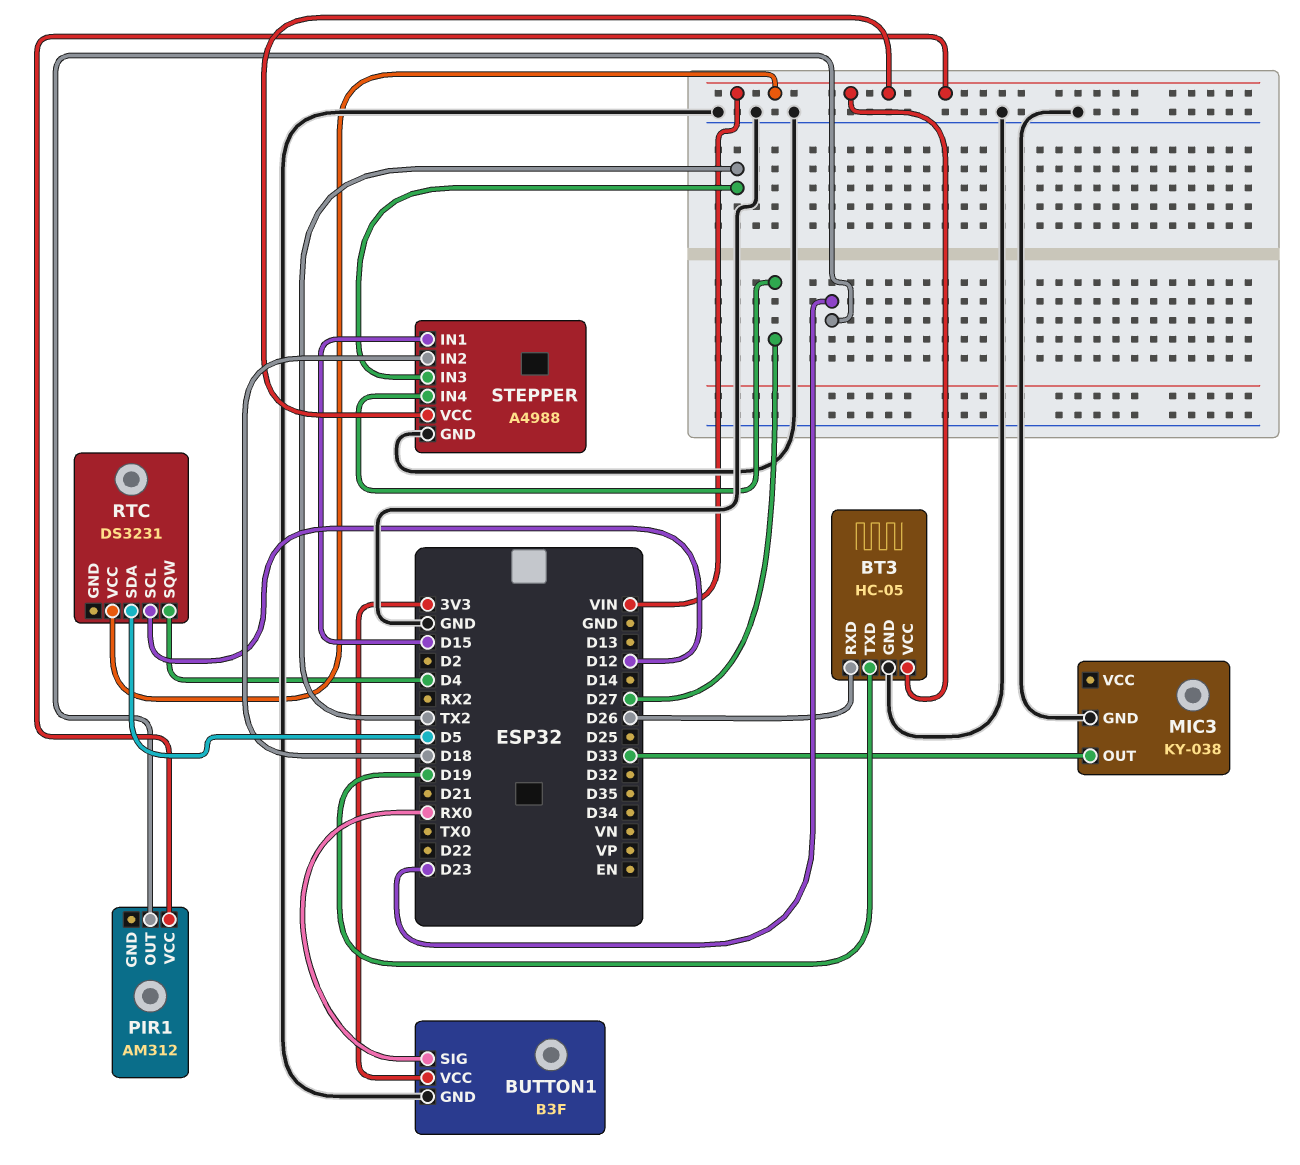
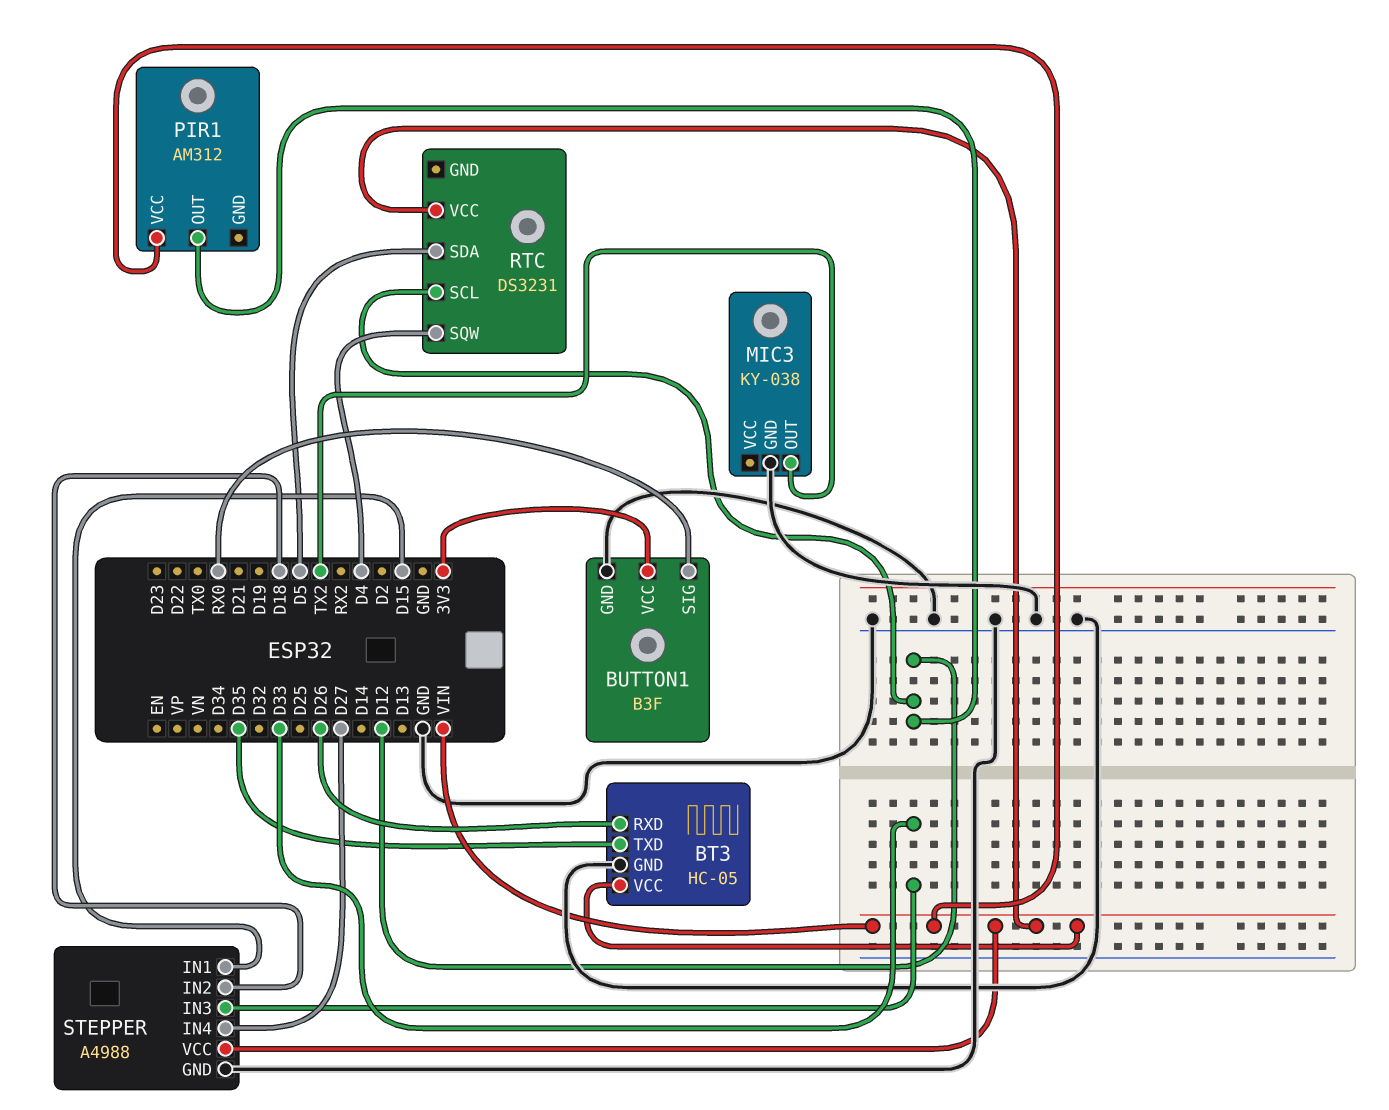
BT3 pin TXD: D19 -> D35
MIC3 pin OUT: D33 -> TX2
PIR1 pin OUT: D23 -> D12
STEPPER pin IN3: TX2 -> D33

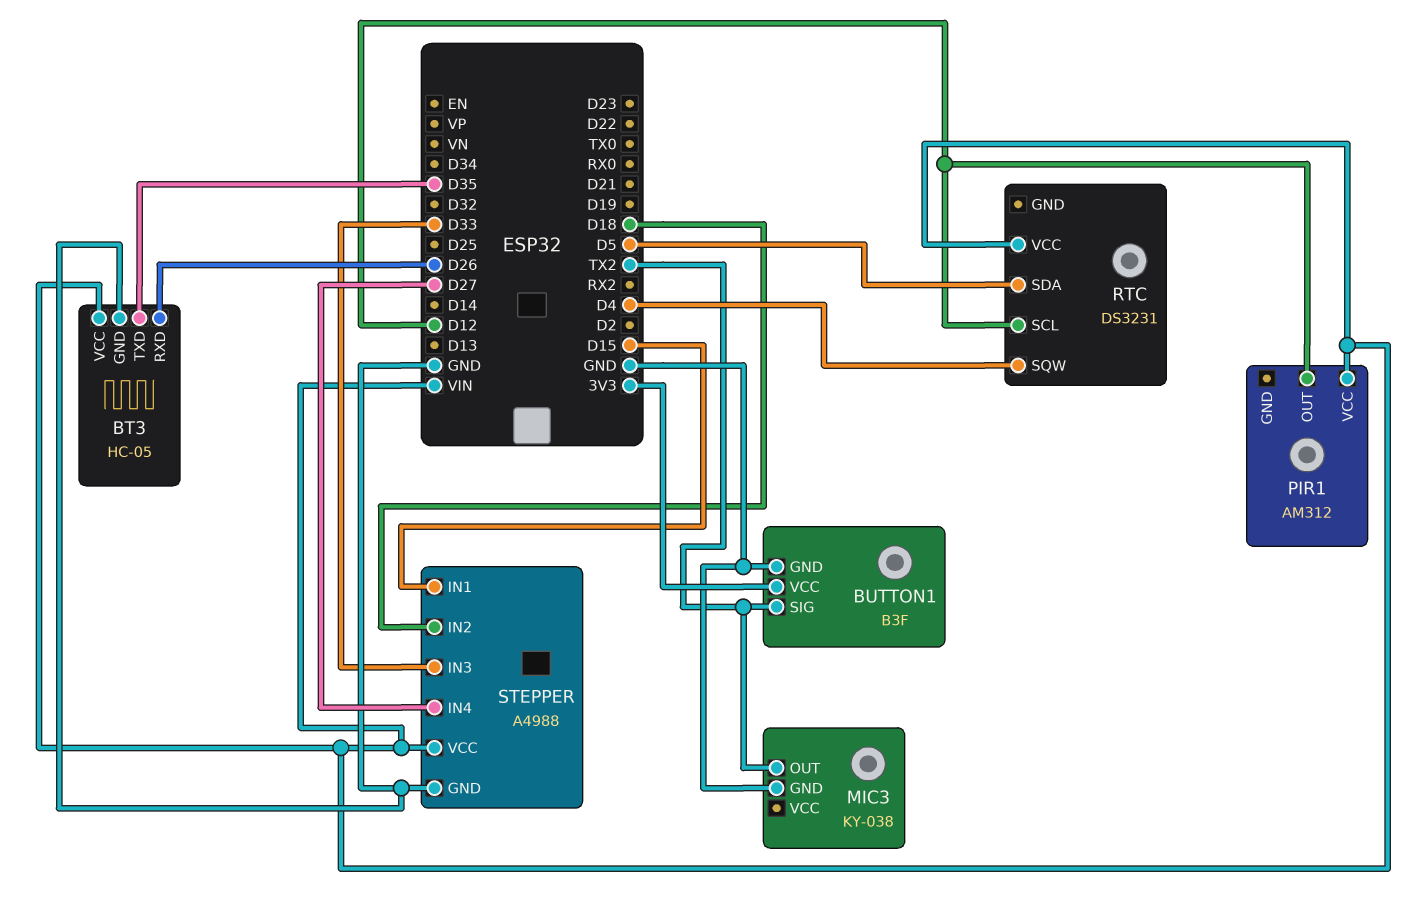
BUTTON1 pin SIG: RX0 -> TX2

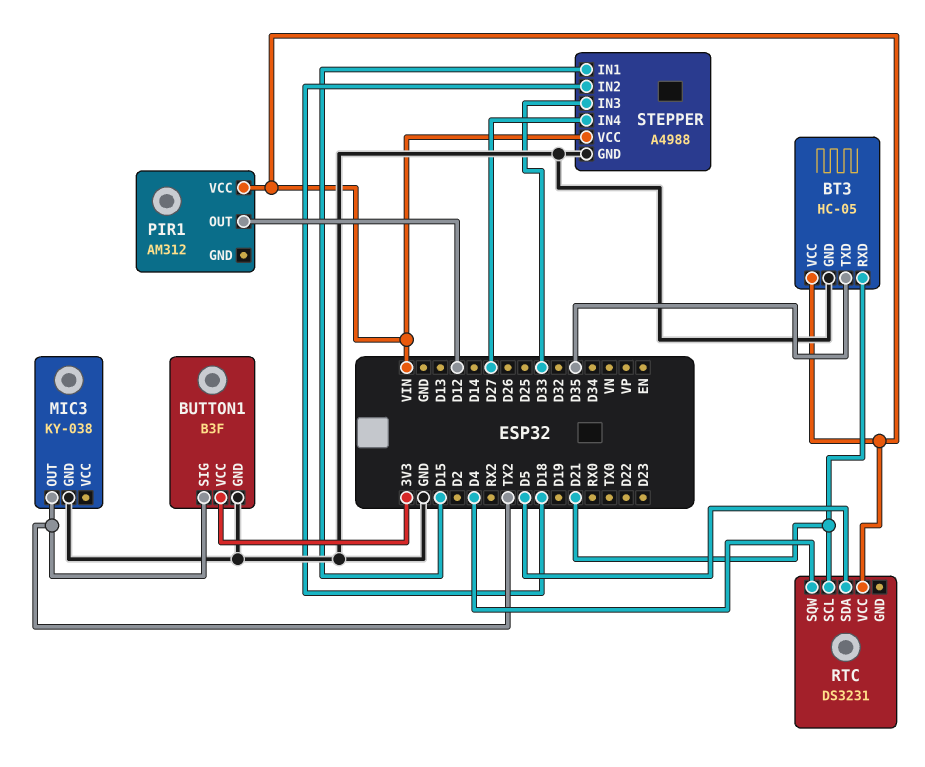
BT3 pin RXD: D26 -> D21
RTC pin SCL: D12 -> D21

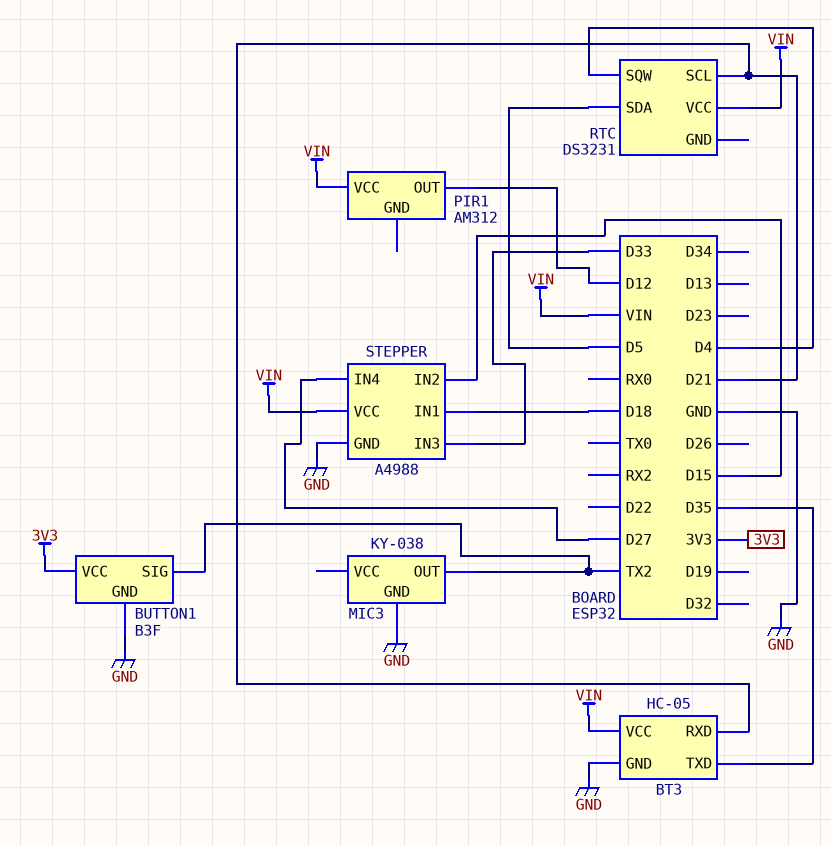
STEPPER pin IN1: D15 -> D18
STEPPER pin IN2: D18 -> D15

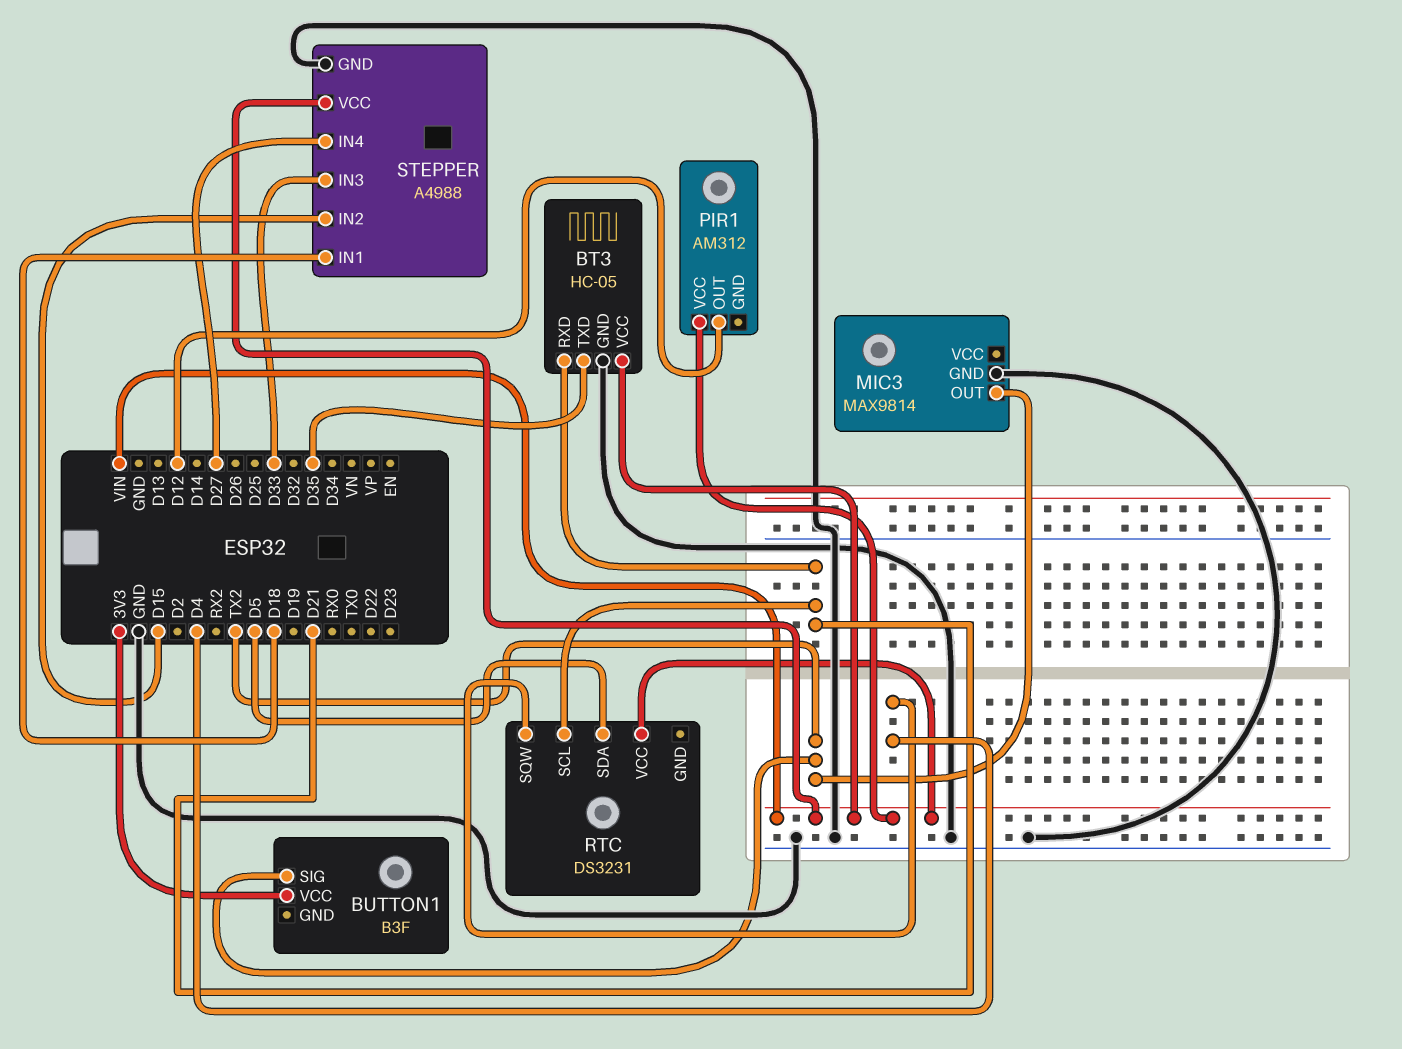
BUTTON1 pin GND: GND -> none
MIC3: KY-038 -> MAX9814

